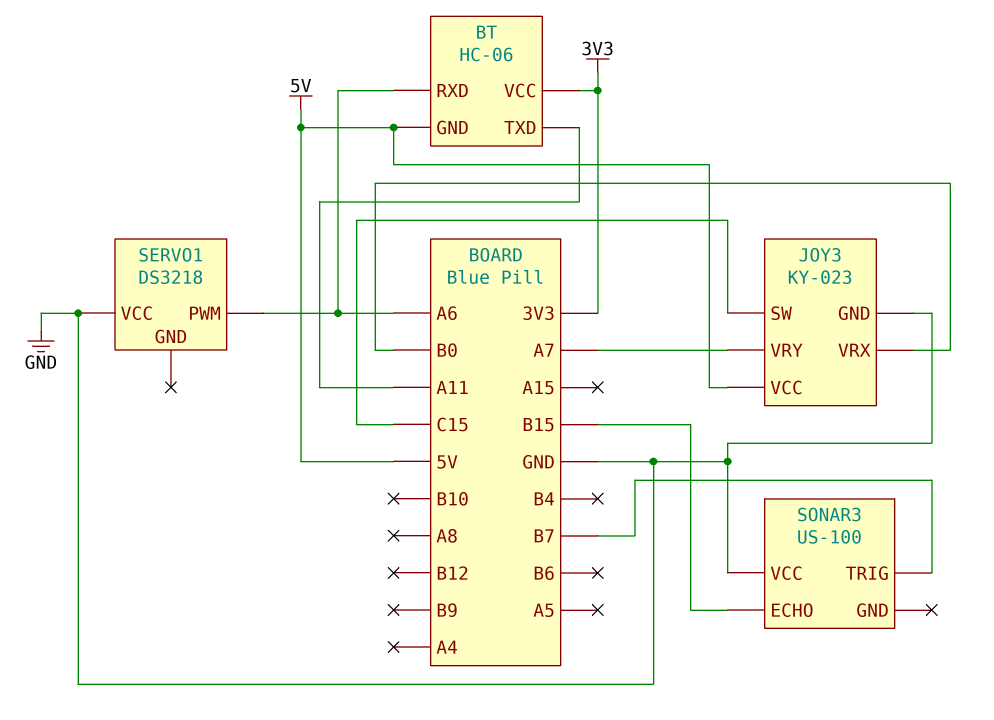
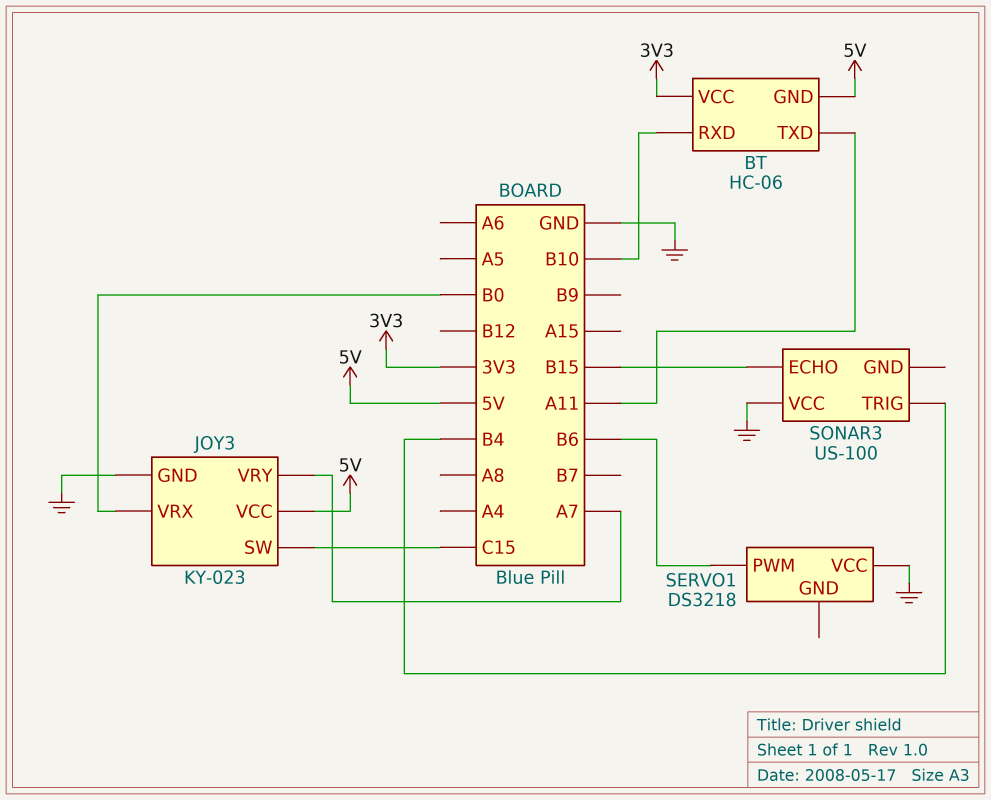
BT pin RXD: A6 -> B10
SERVO1 pin PWM: A6 -> B6
SONAR3 pin TRIG: B7 -> B4

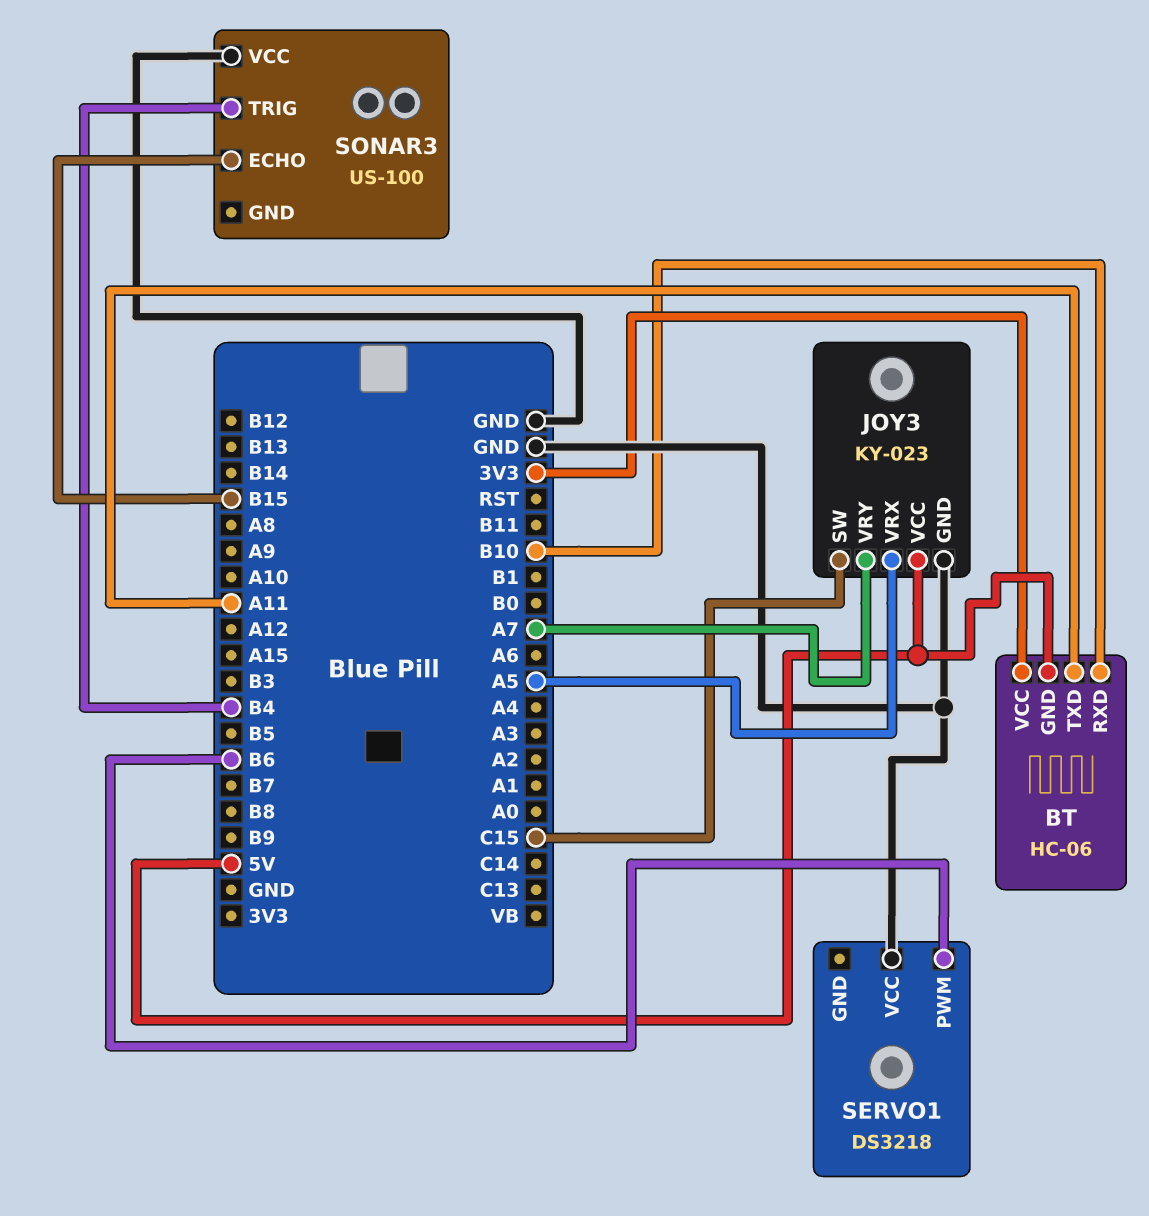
JOY3 pin VRX: B0 -> A5

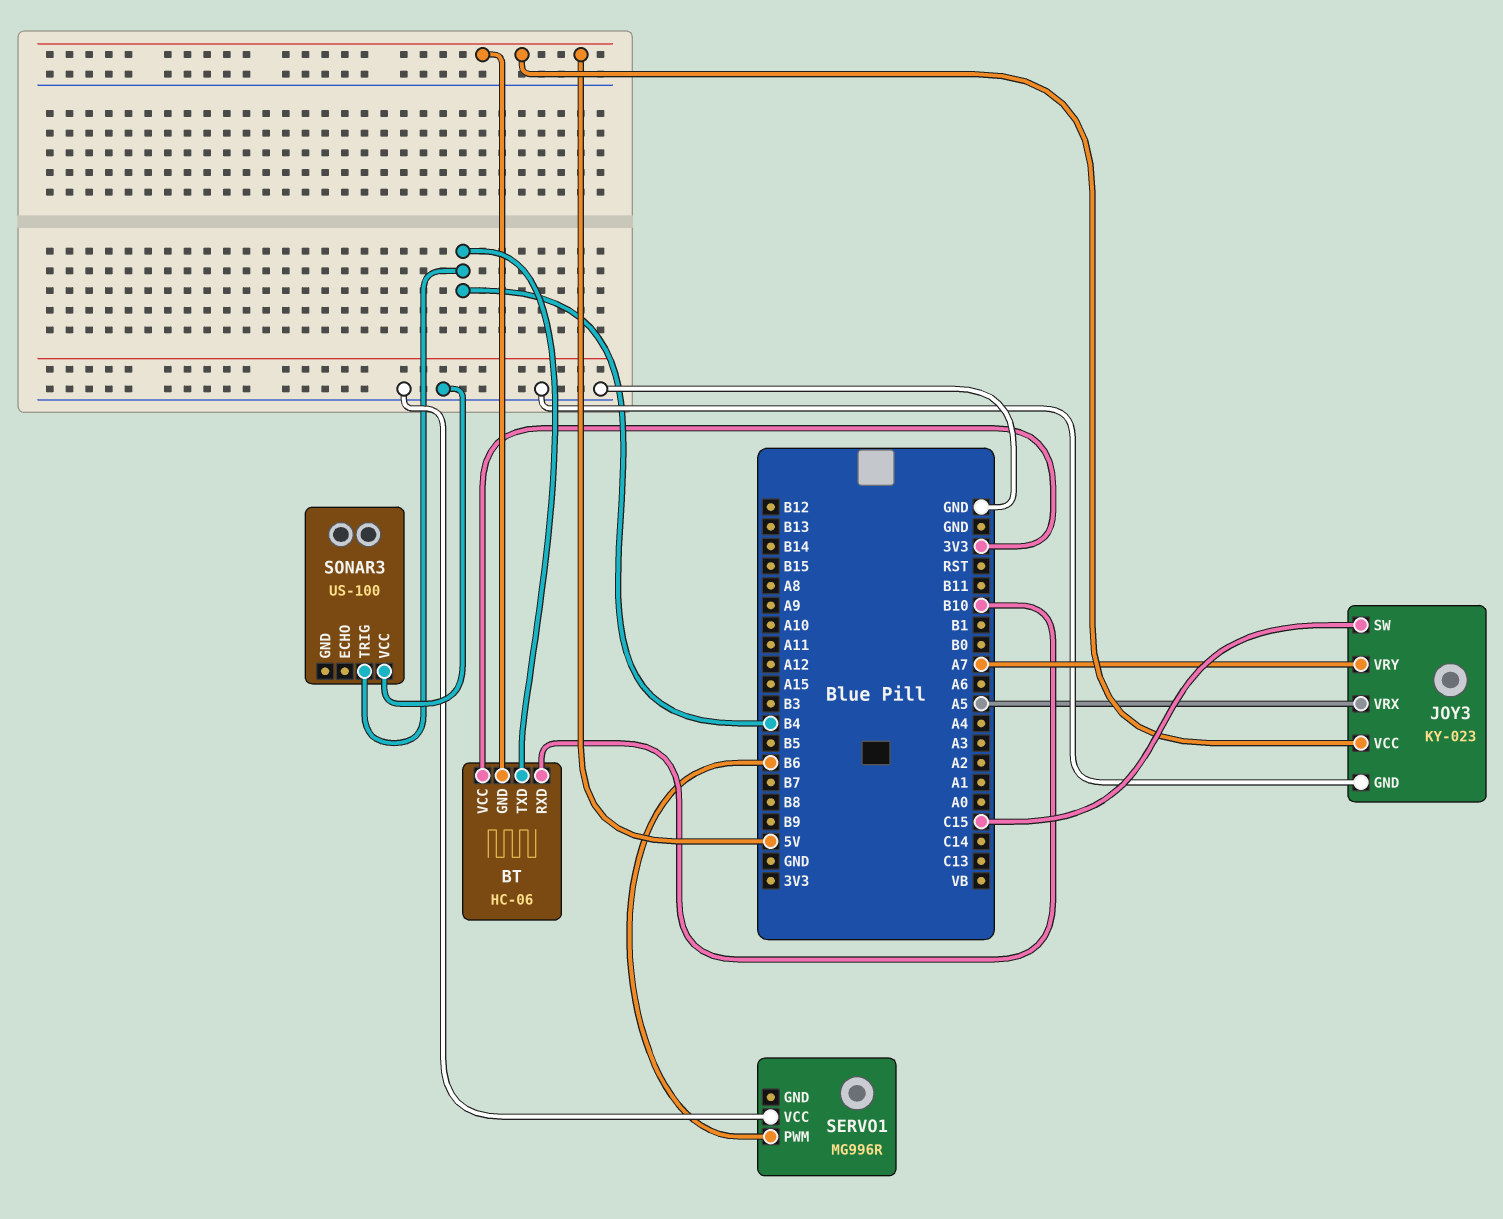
BT pin TXD: A11 -> B4
SERVO1: DS3218 -> MG996R
SONAR3 pin ECHO: B15 -> none

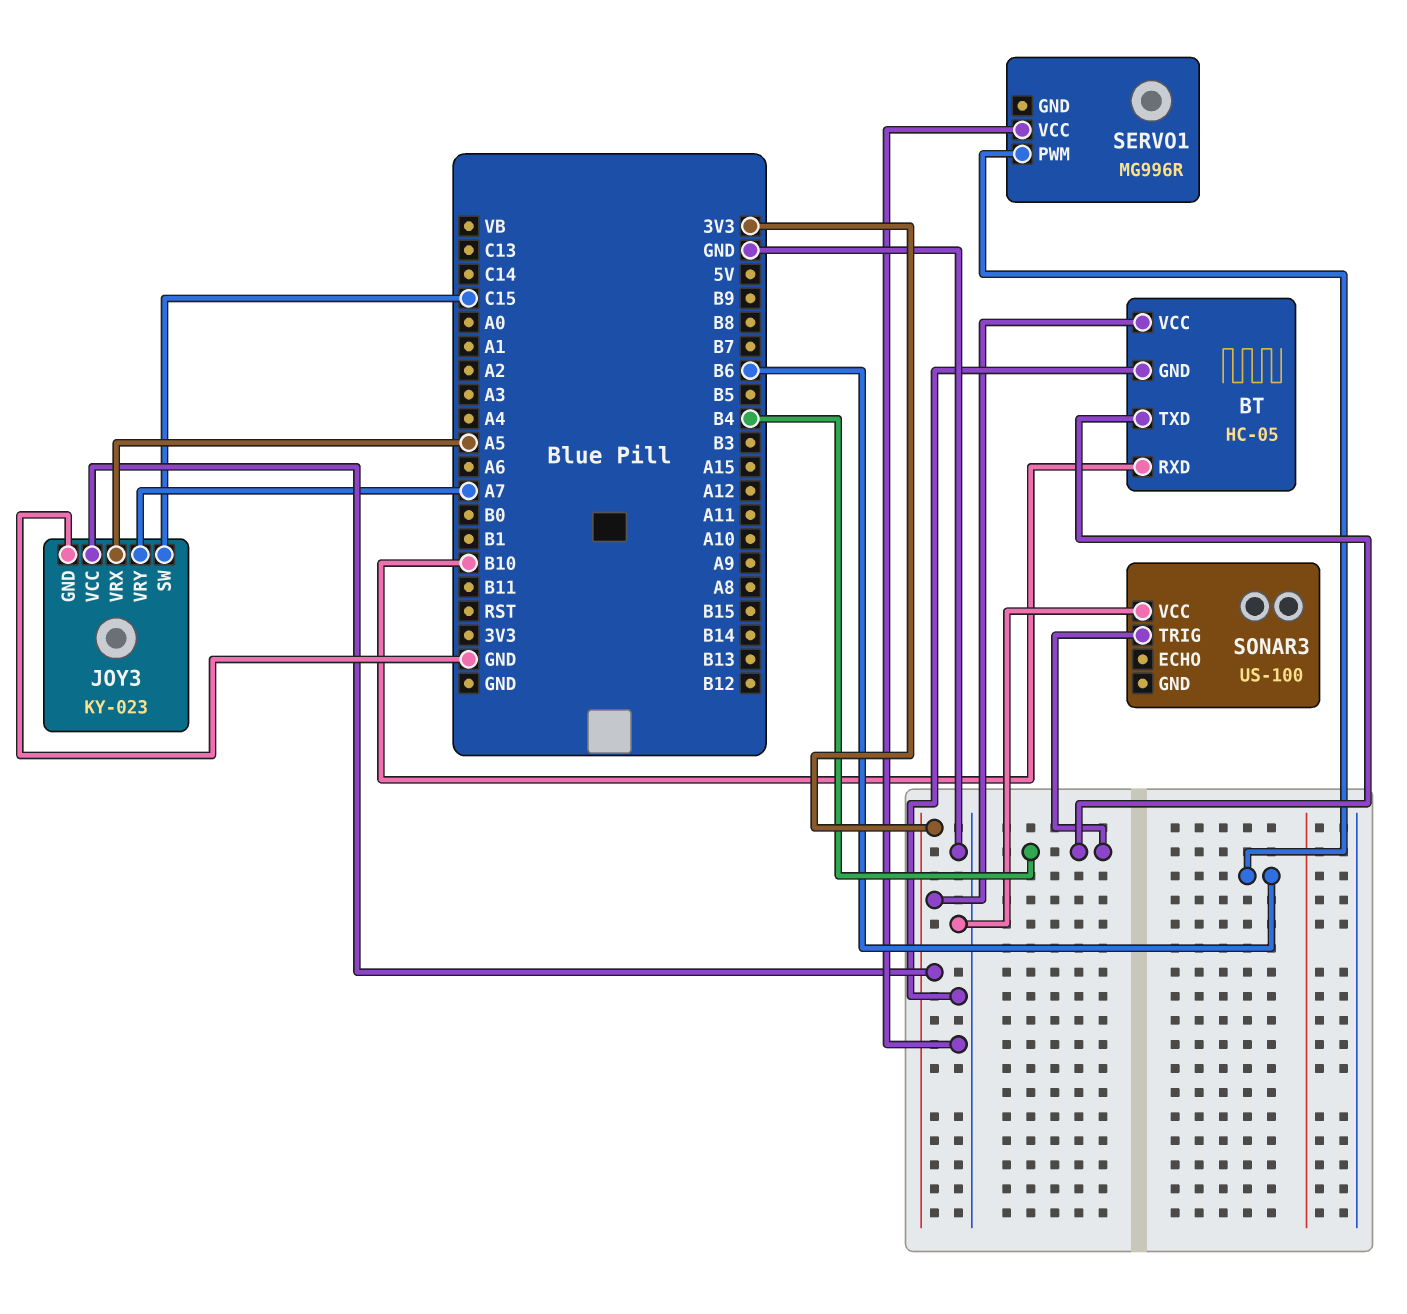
BT: HC-06 -> HC-05
BT pin GND: 5V -> GND
JOY3 pin VCC: 5V -> 3V3

